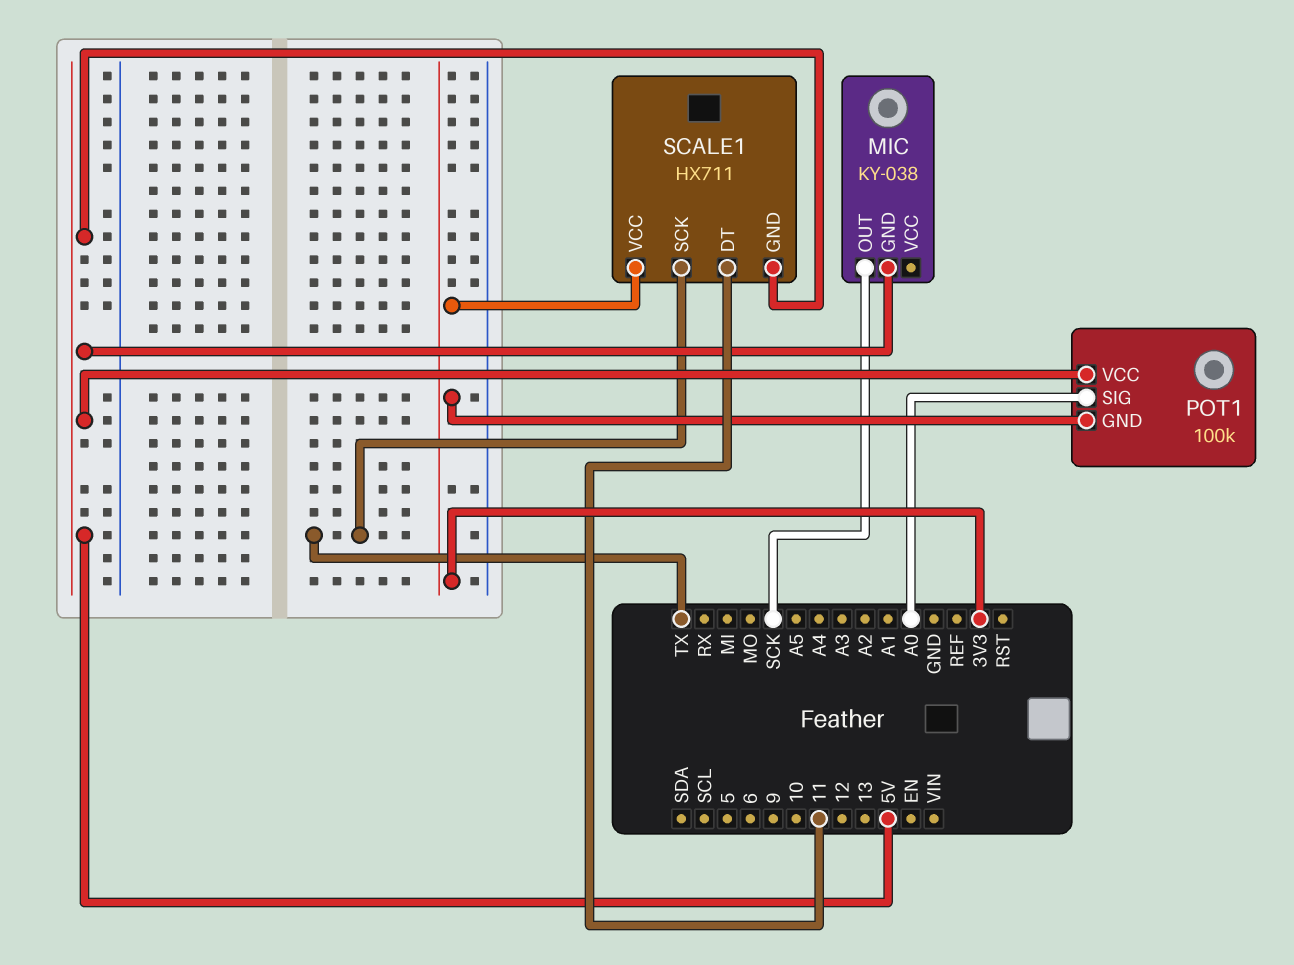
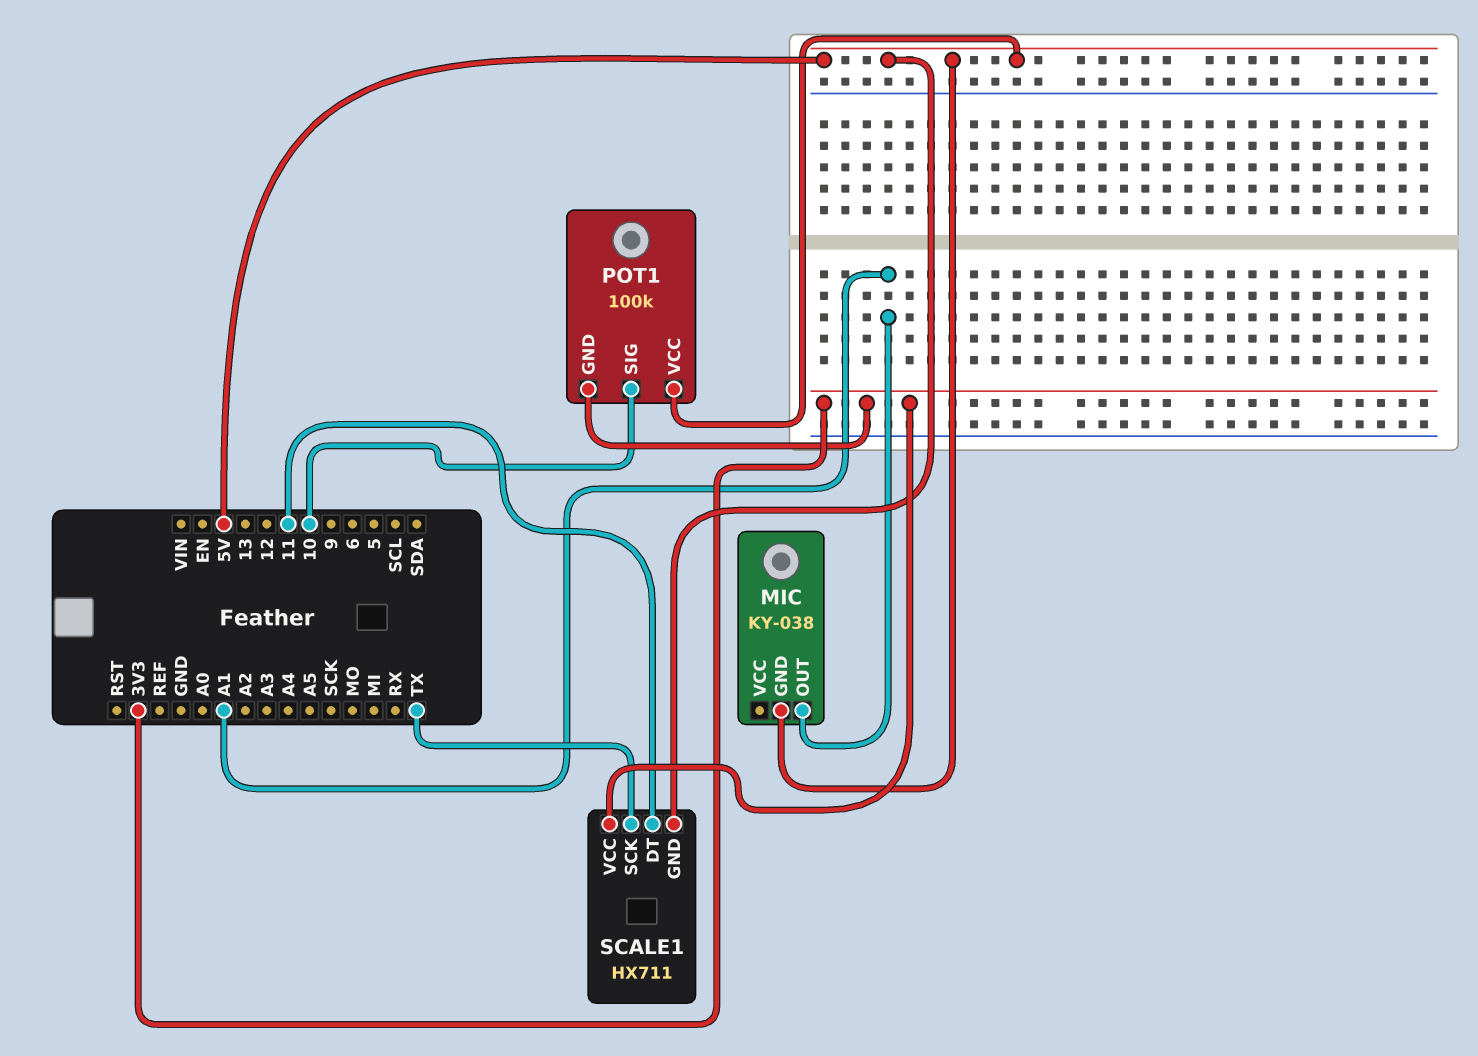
MIC pin OUT: SCK -> A1
POT1 pin SIG: A0 -> 10

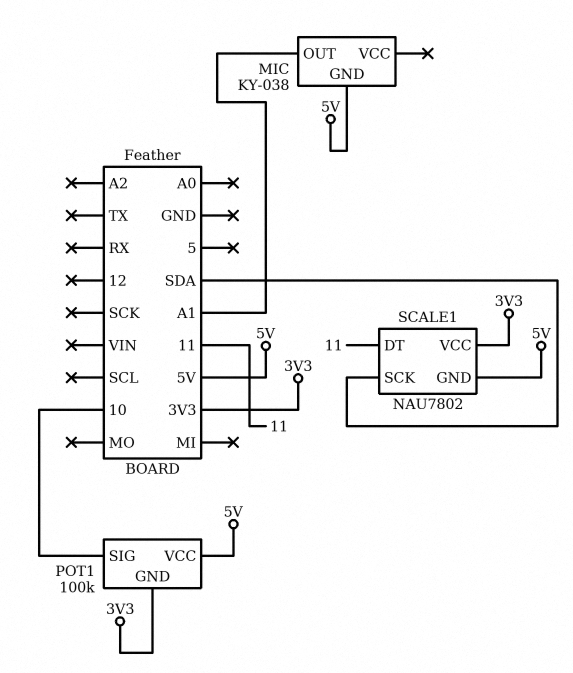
SCALE1: HX711 -> NAU7802
SCALE1 pin SCK: TX -> SDA

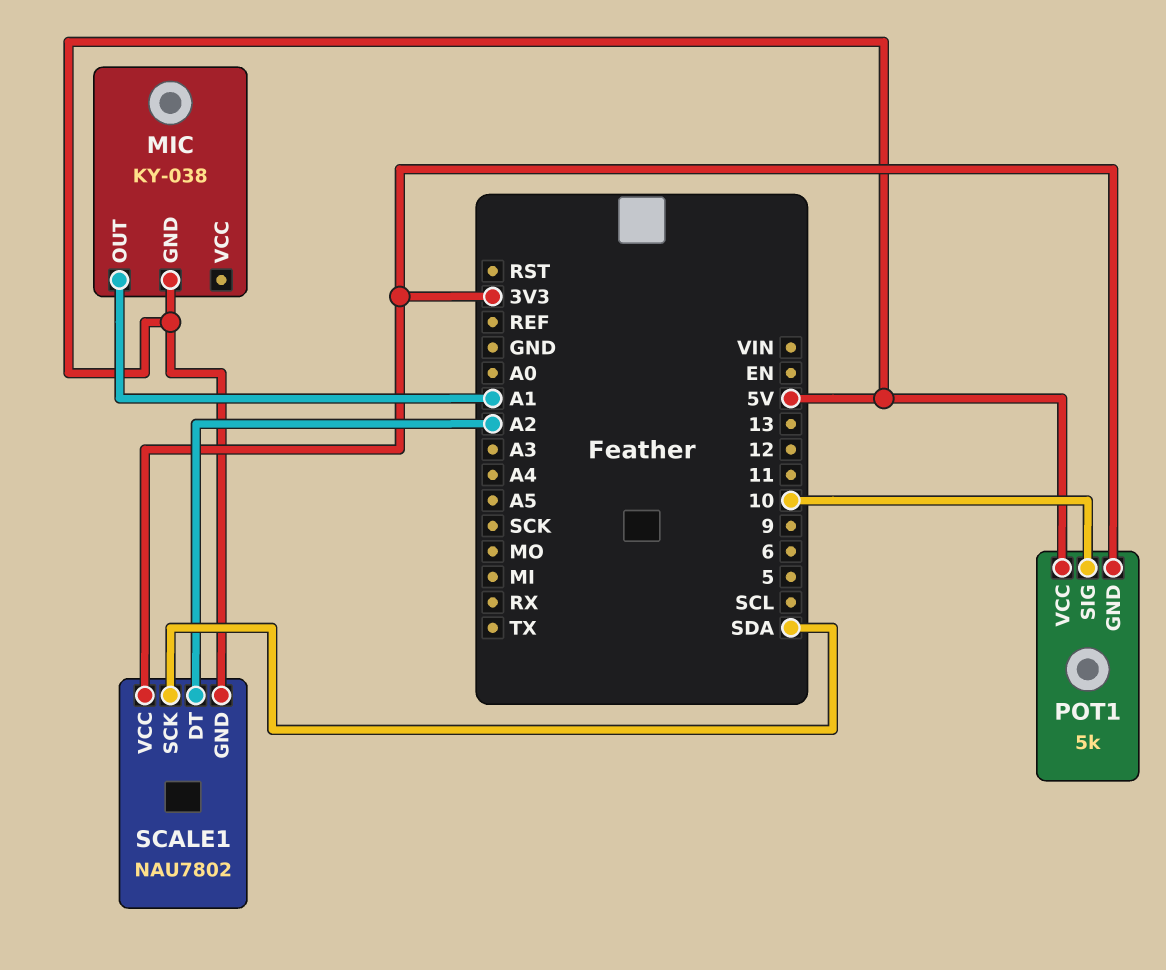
POT1: 100k -> 5k
SCALE1 pin DT: 11 -> A2

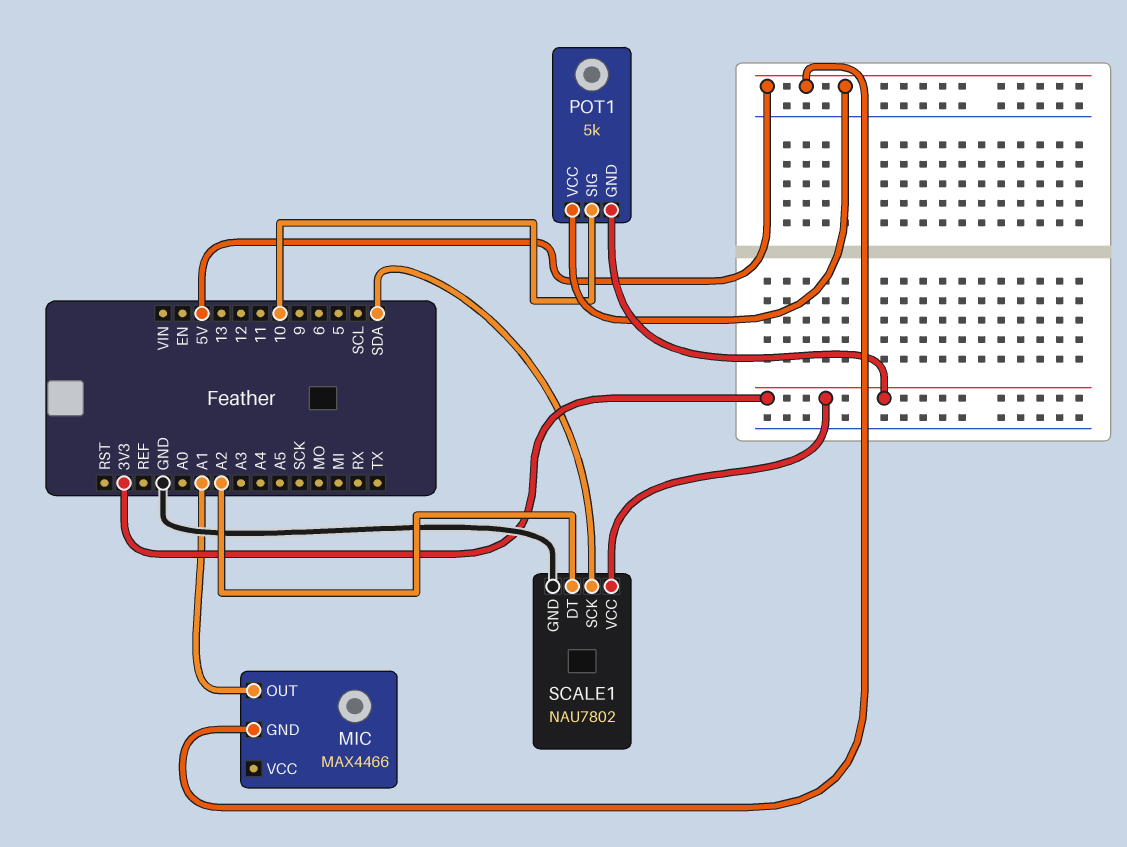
MIC: KY-038 -> MAX4466
SCALE1 pin GND: 5V -> GND

